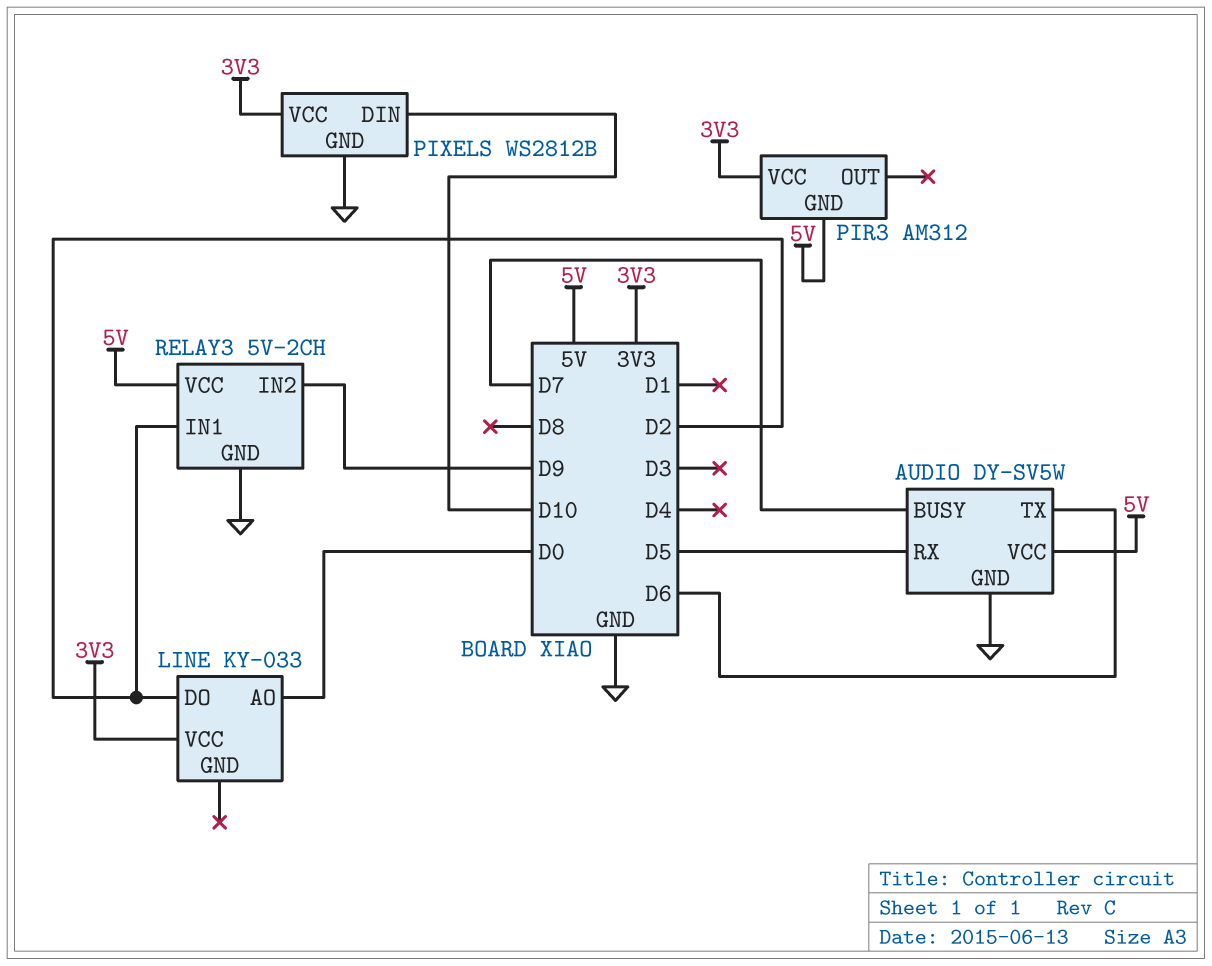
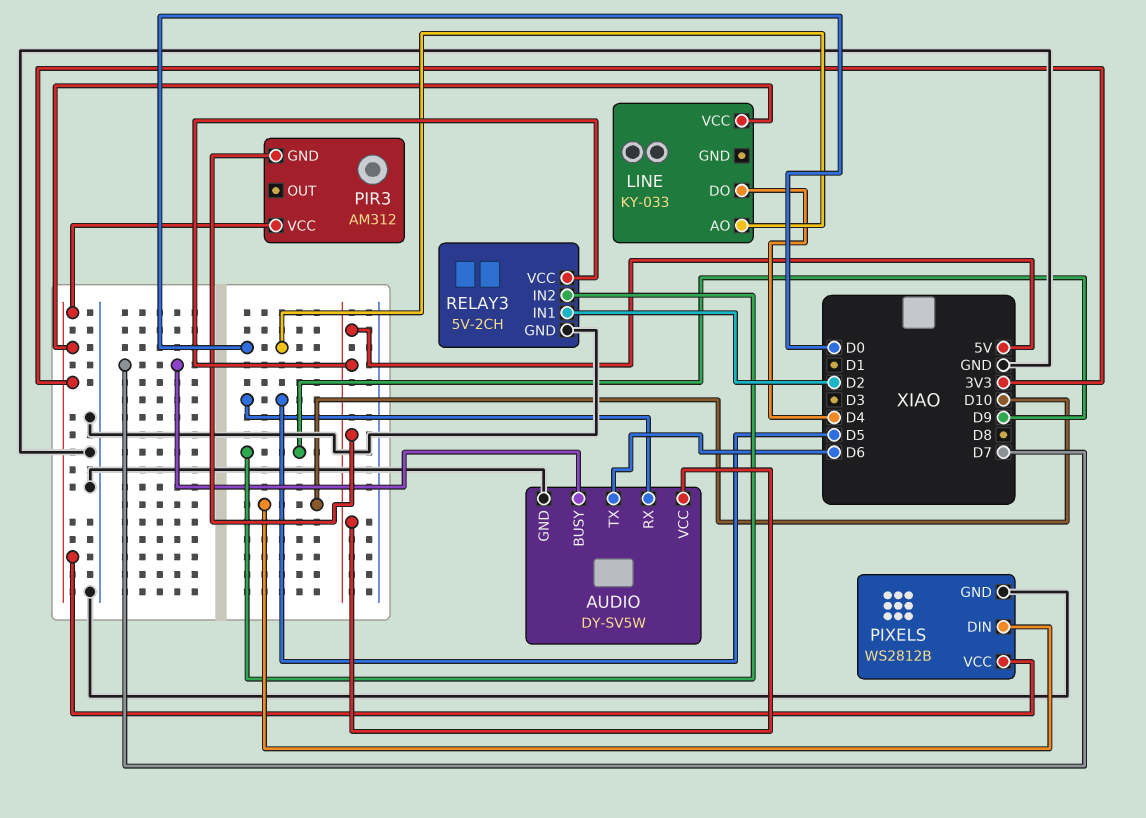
LINE pin DO: D2 -> D4

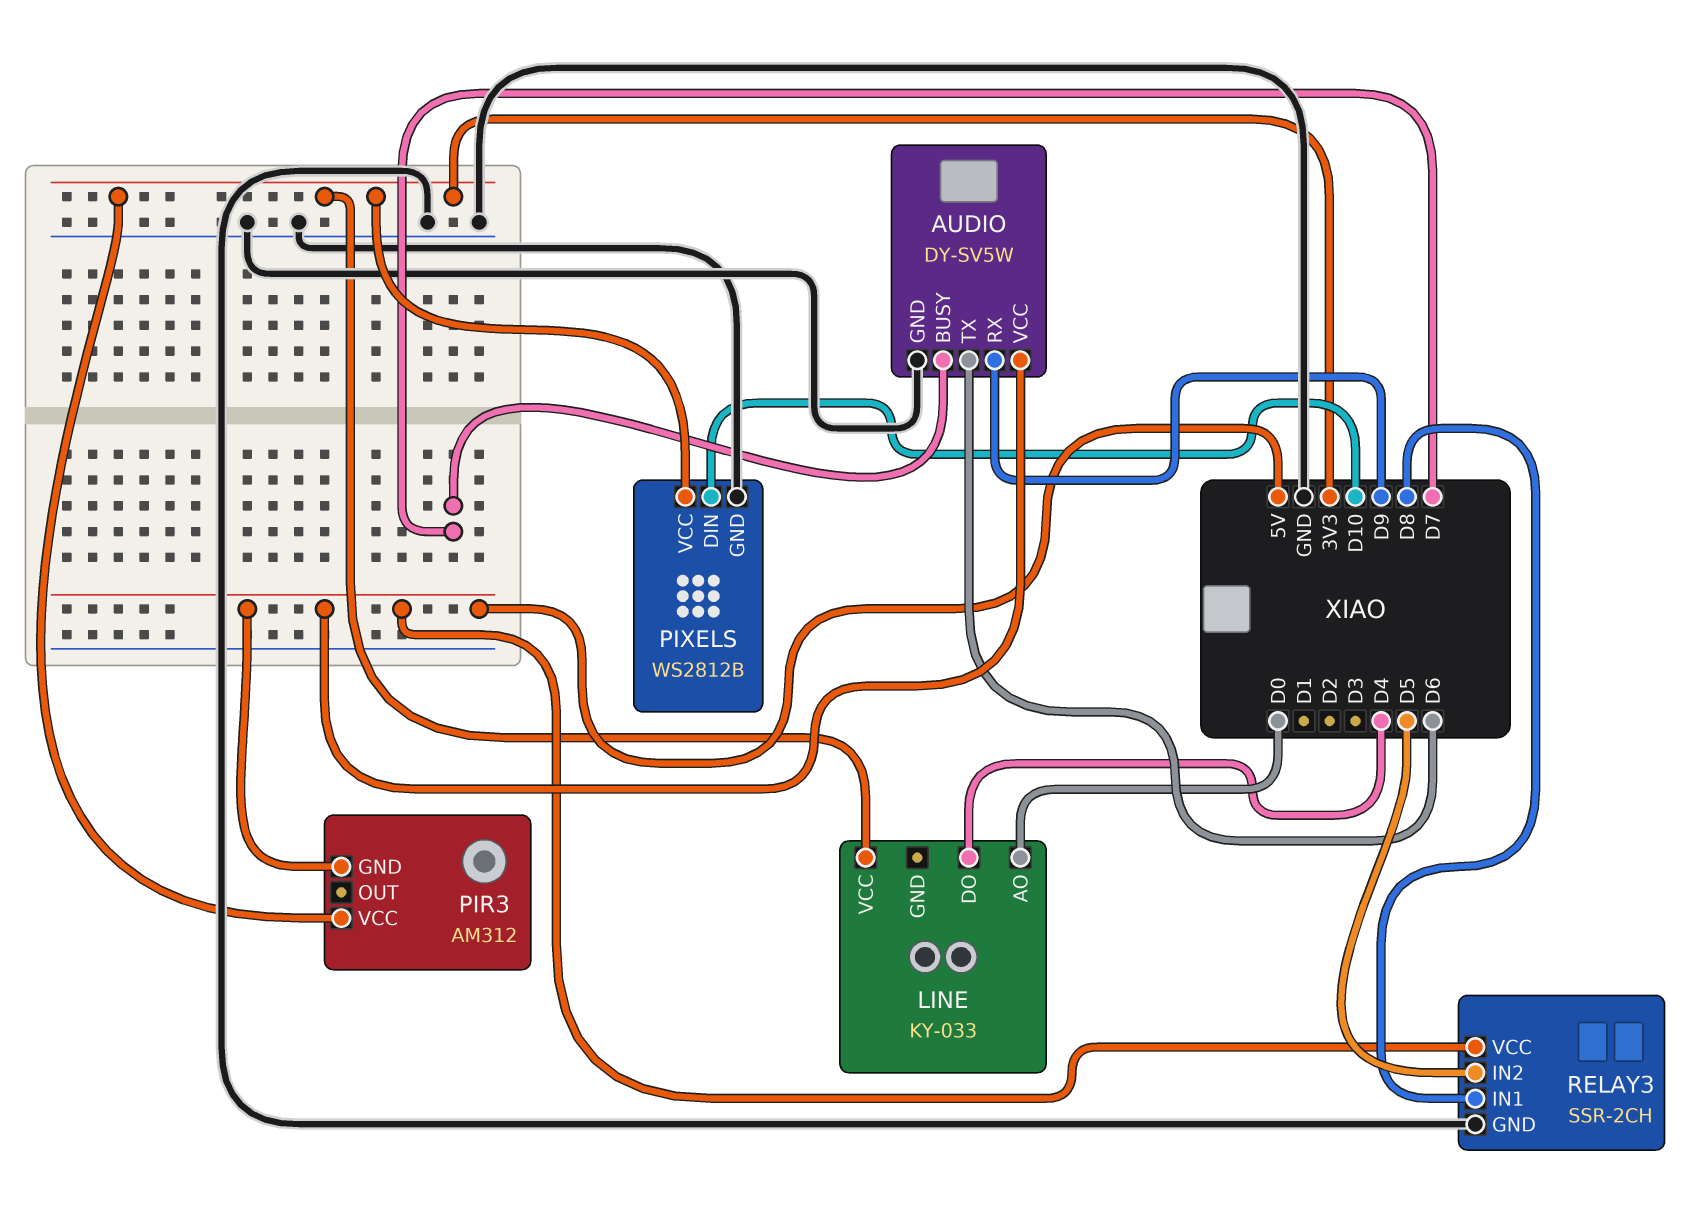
AUDIO pin RX: D5 -> D9
RELAY3: 5V-2CH -> SSR-2CH
RELAY3 pin IN1: D2 -> D8
RELAY3 pin IN2: D9 -> D5

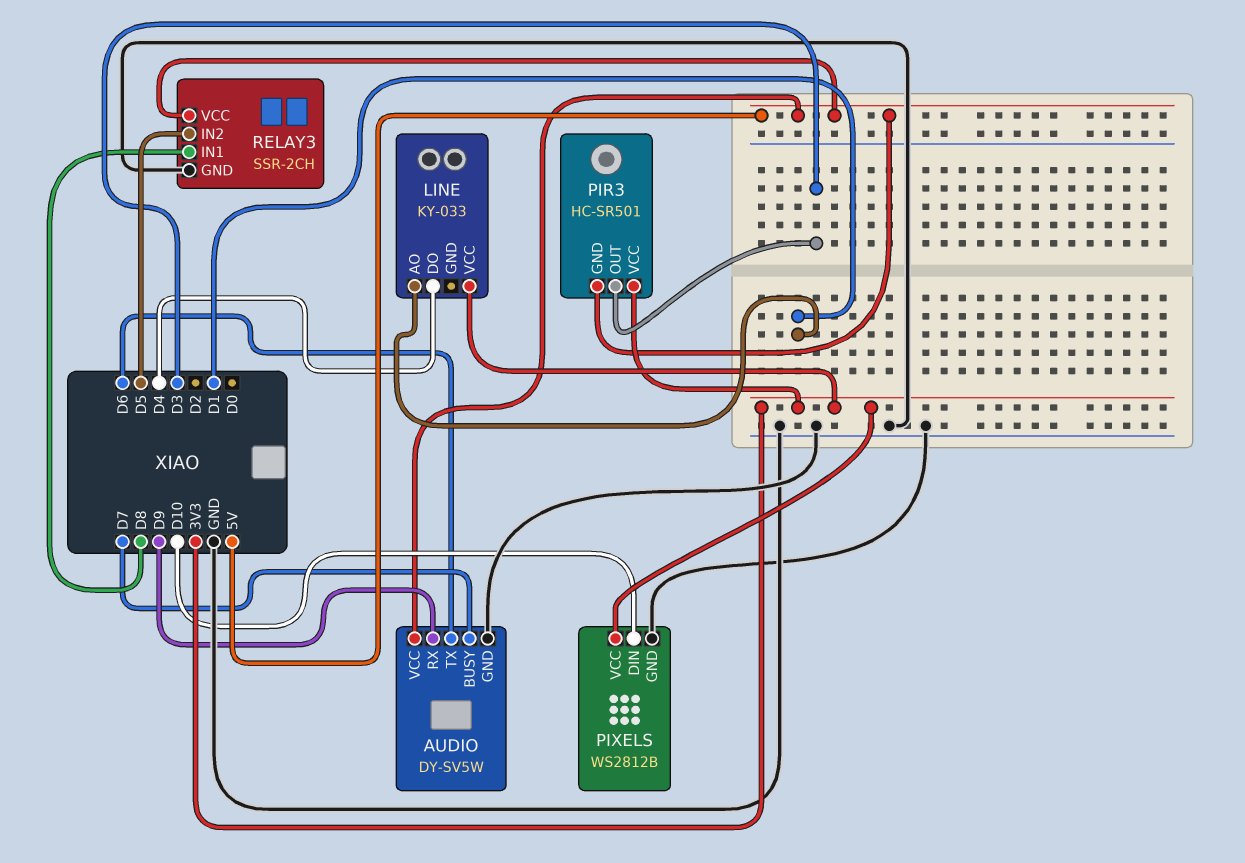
LINE pin AO: D0 -> D1
PIR3: AM312 -> HC-SR501
PIR3 pin OUT: none -> D3

